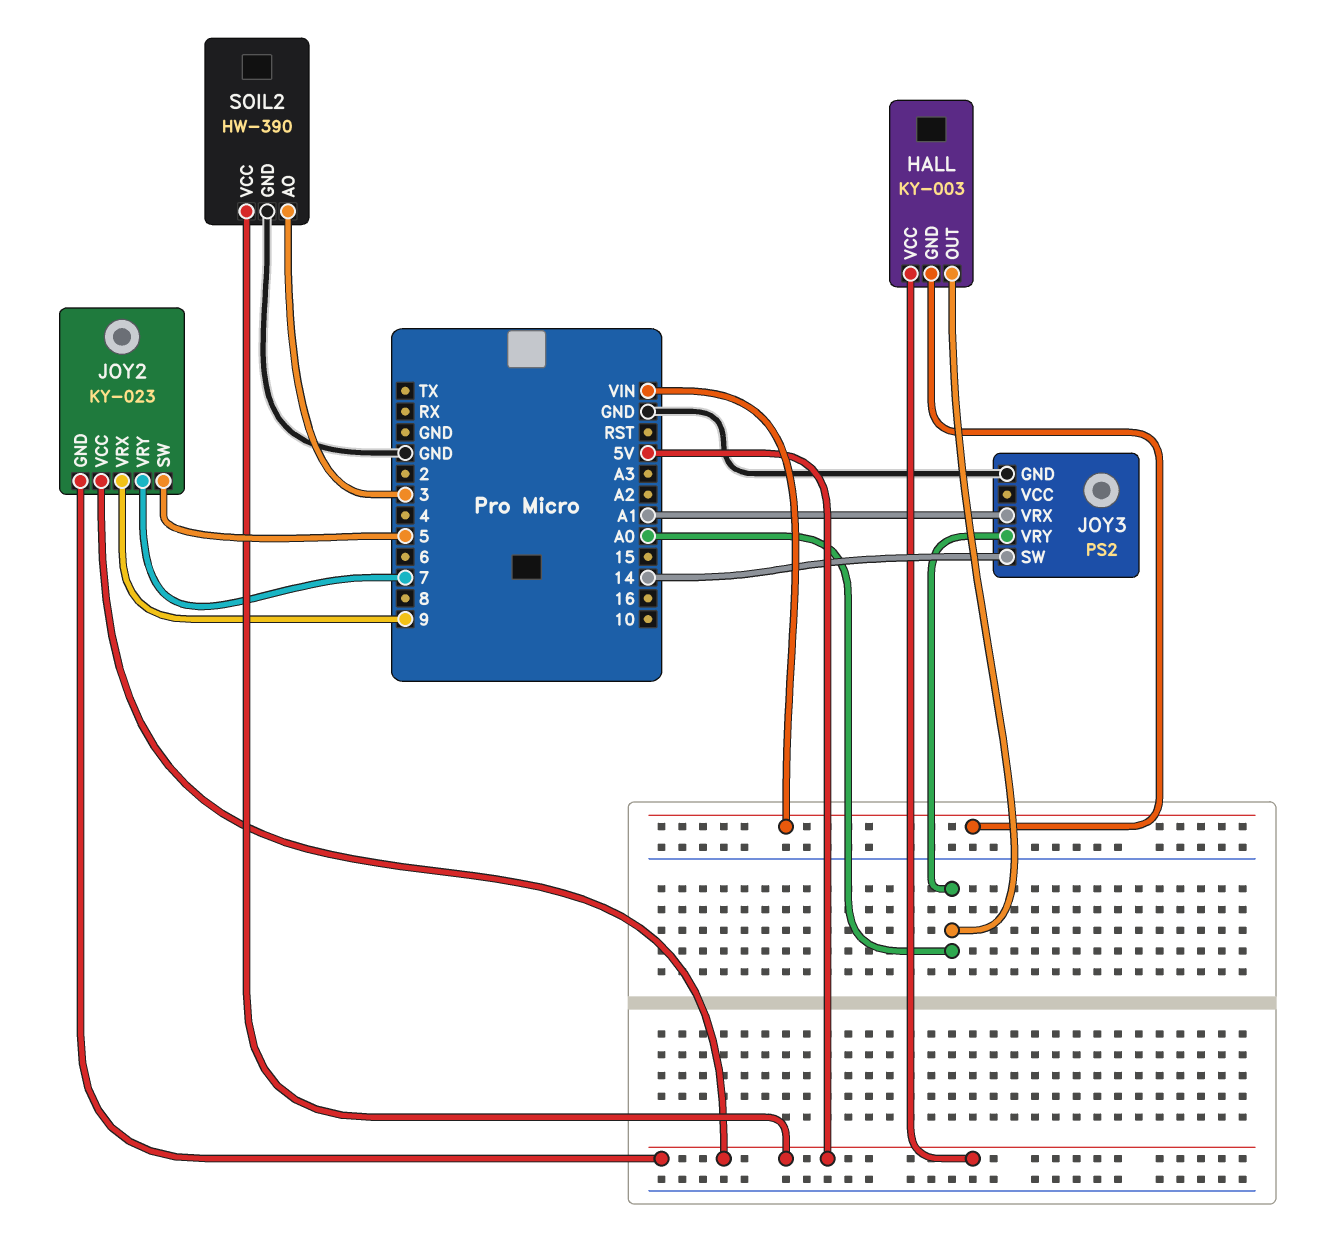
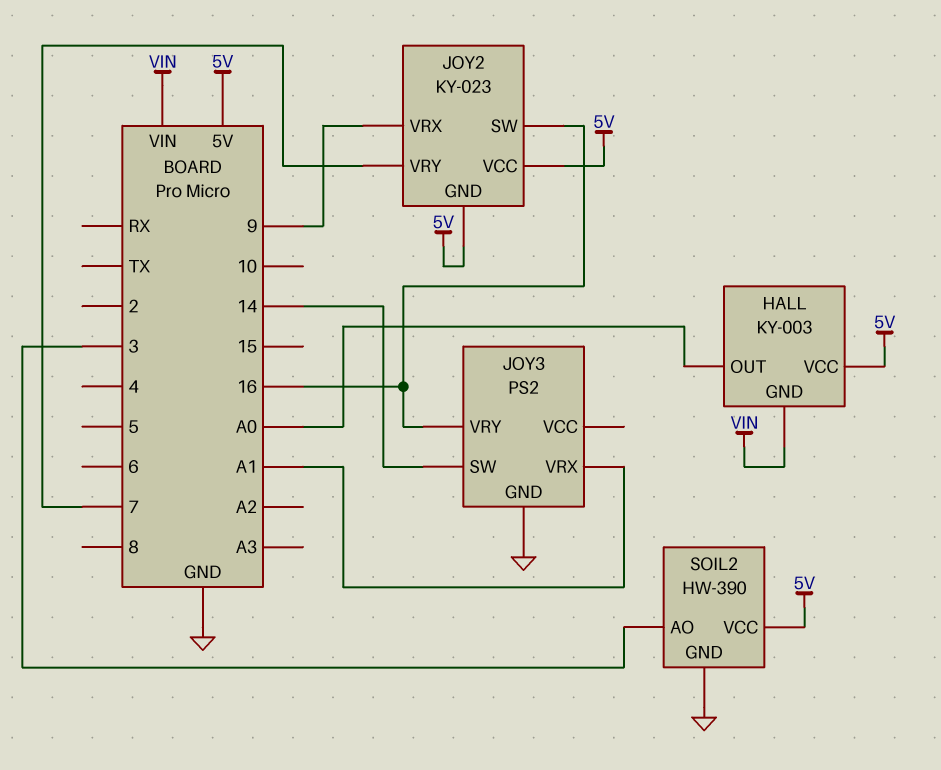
JOY2 pin SW: 5 -> 16
JOY3 pin VRY: A0 -> 16

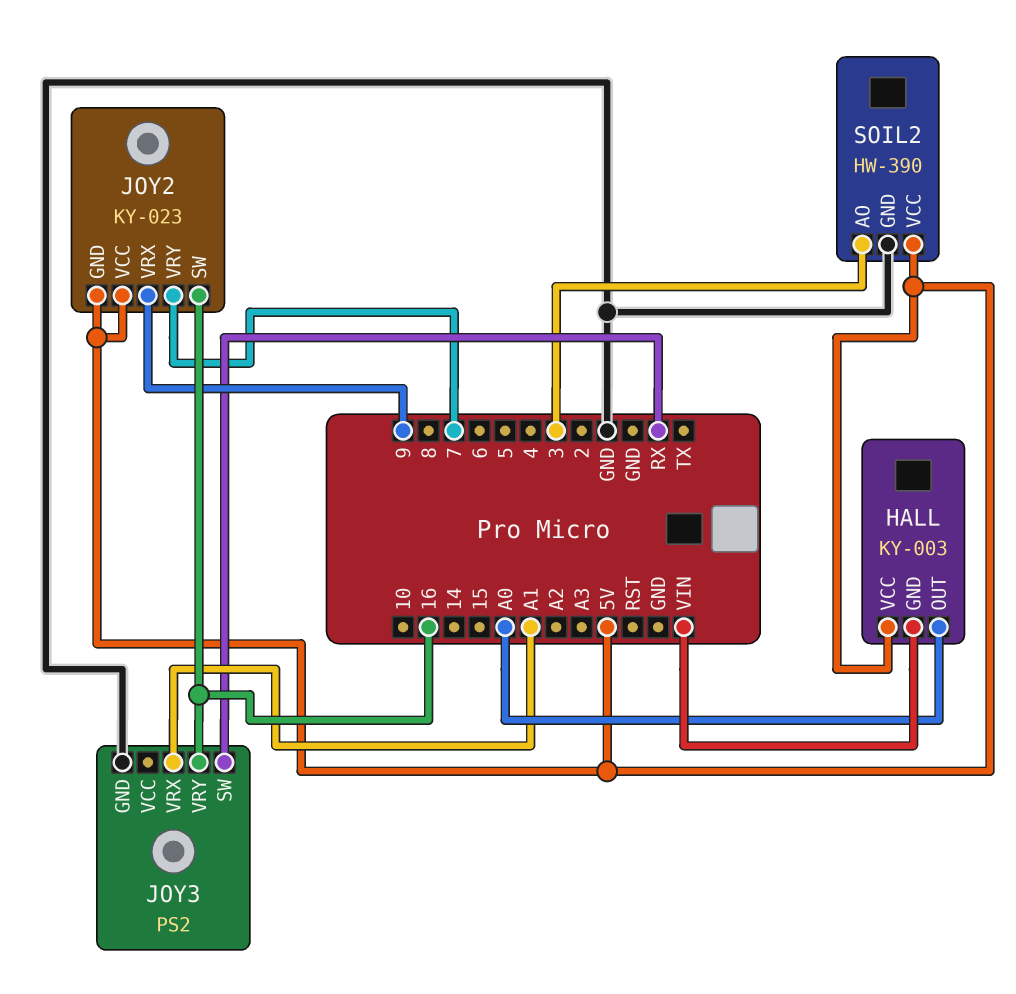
JOY3 pin SW: 14 -> RX

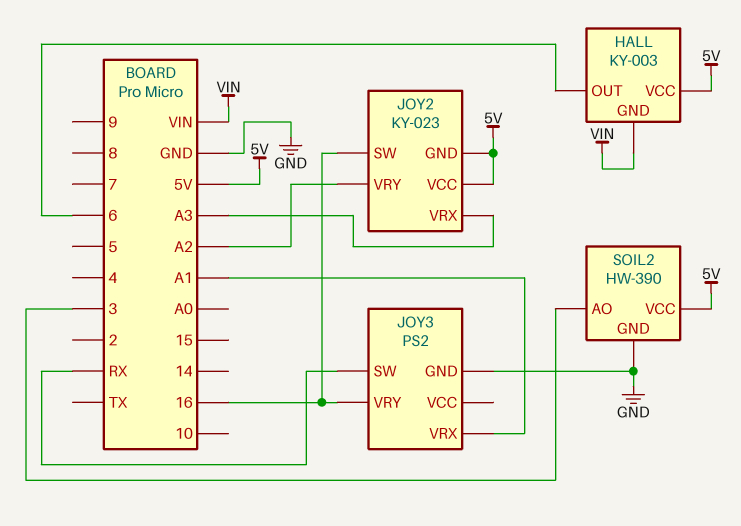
HALL pin OUT: A0 -> 6
JOY2 pin VRX: 9 -> A3
JOY2 pin VRY: 7 -> A2

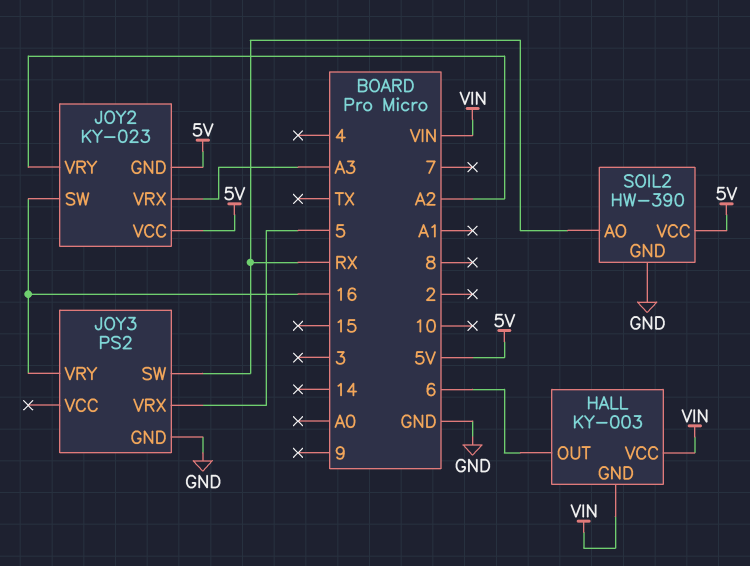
HALL pin VCC: 5V -> VIN
JOY3 pin VRX: A1 -> 5
SOIL2 pin AO: 3 -> RX

